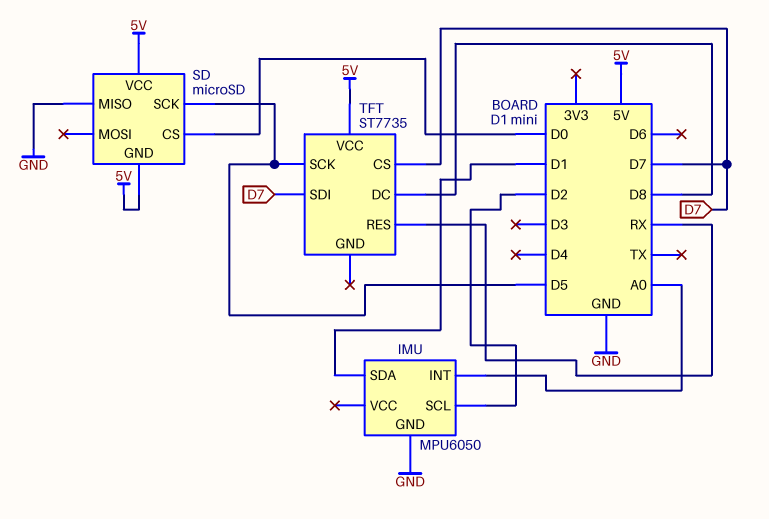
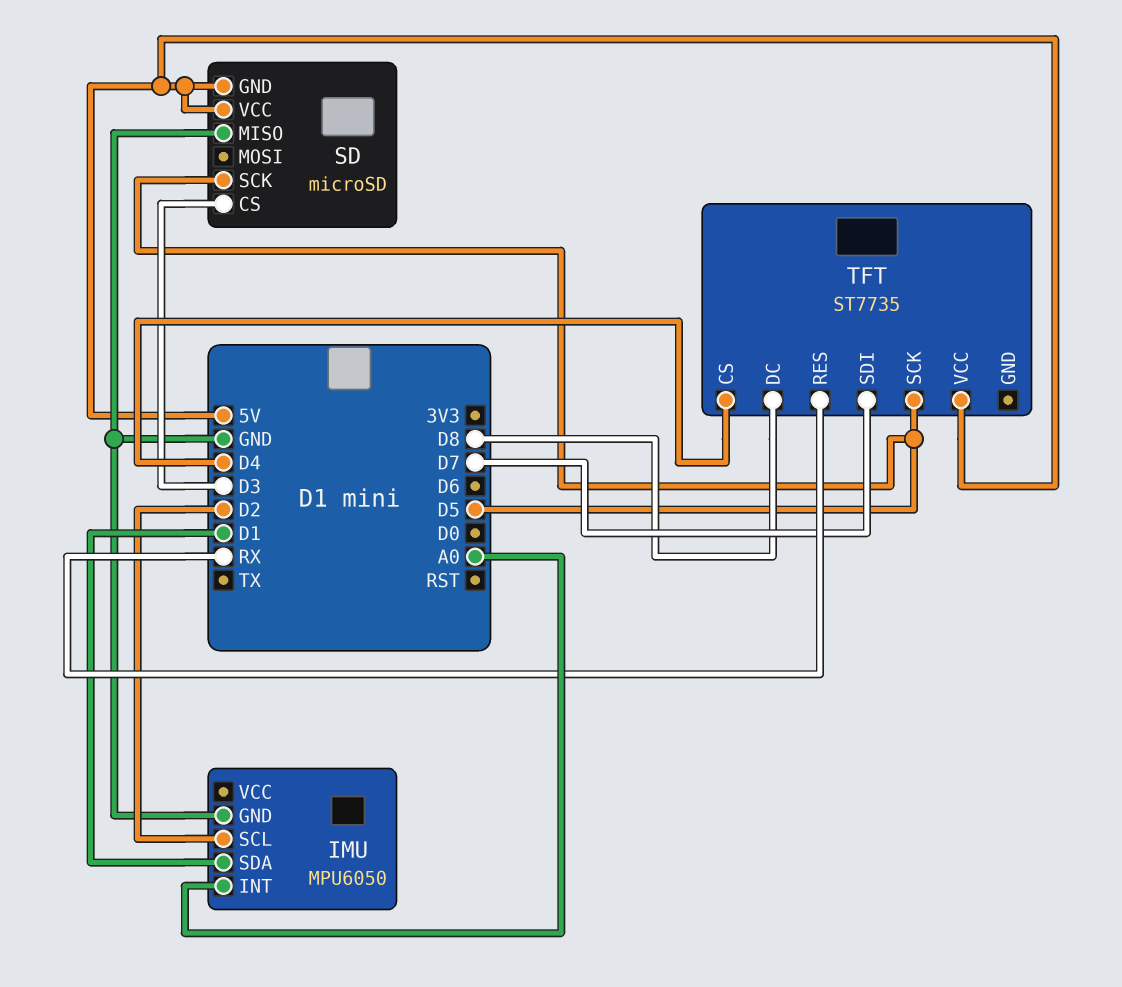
SD pin CS: D0 -> D3
TFT pin CS: D7 -> D4

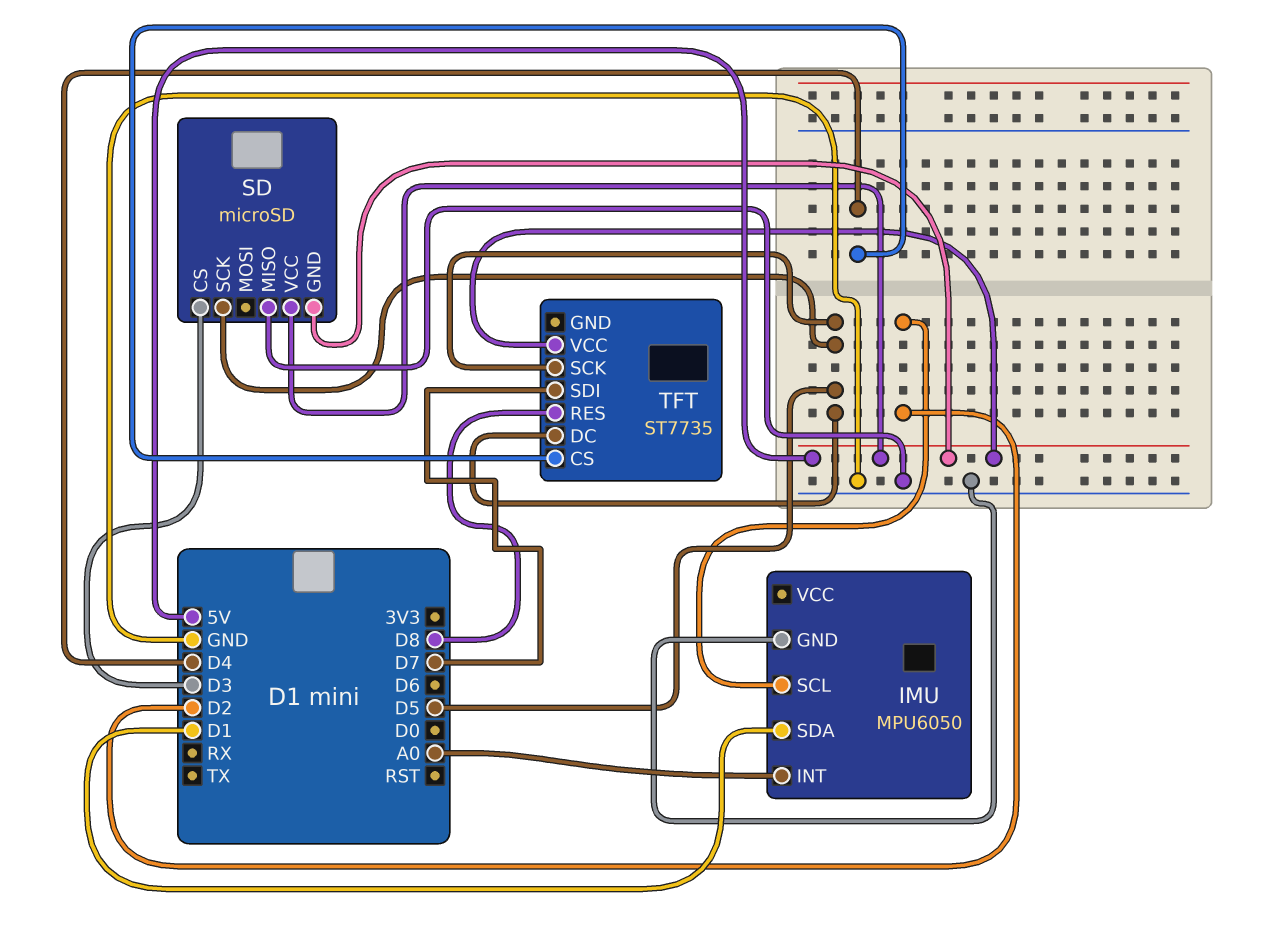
TFT pin DC: D8 -> D5
TFT pin RES: RX -> D8

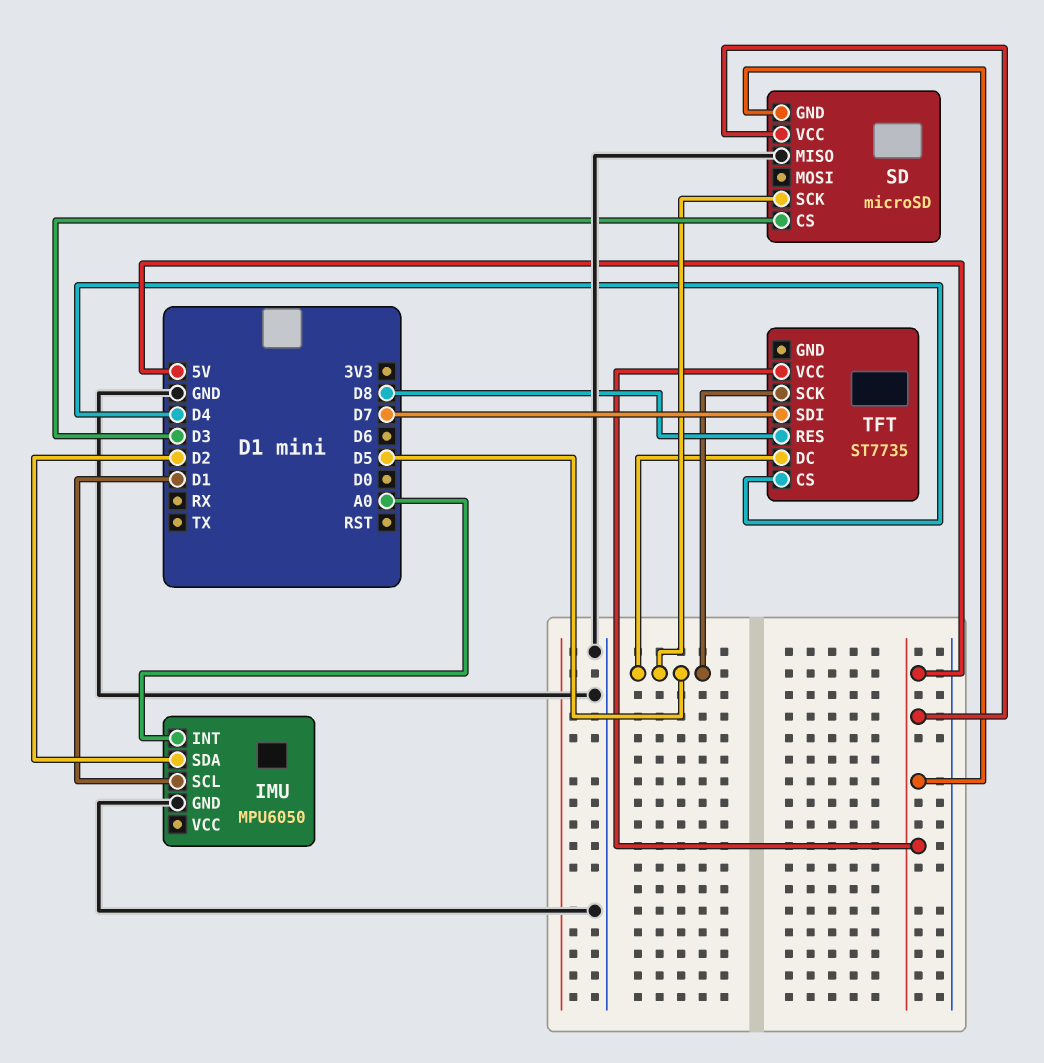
IMU pin SCL: D2 -> D1
IMU pin SDA: D1 -> D2

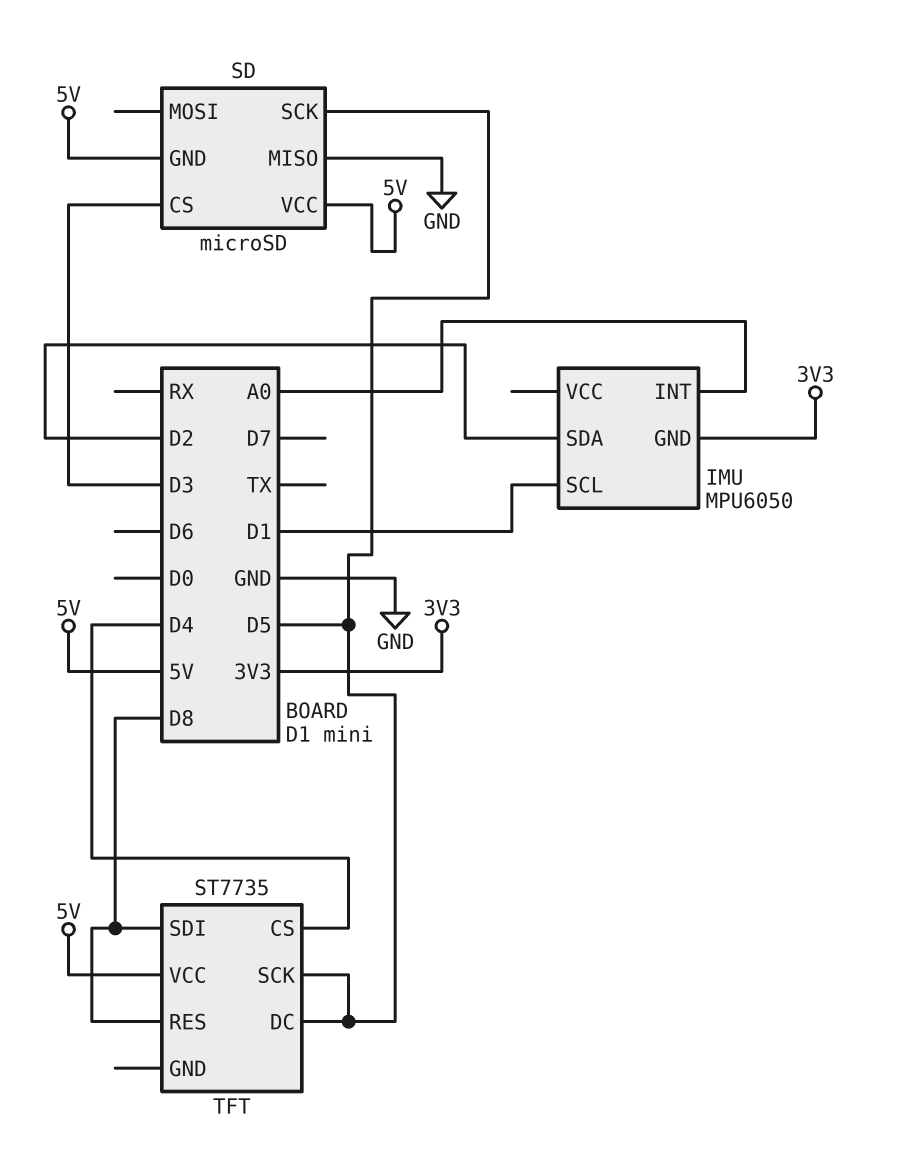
IMU pin GND: GND -> 3V3
TFT pin SDI: D7 -> D8

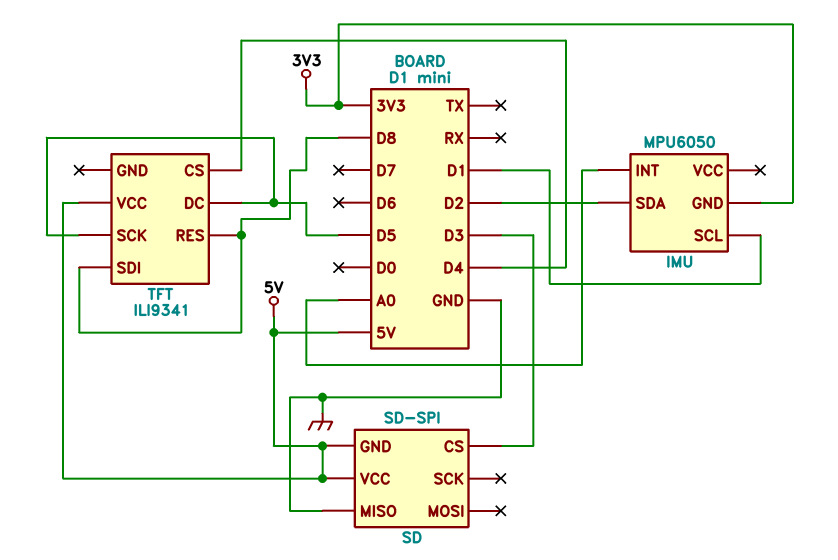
SD: microSD -> SD-SPI
SD pin SCK: D5 -> none
TFT: ST7735 -> ILI9341

